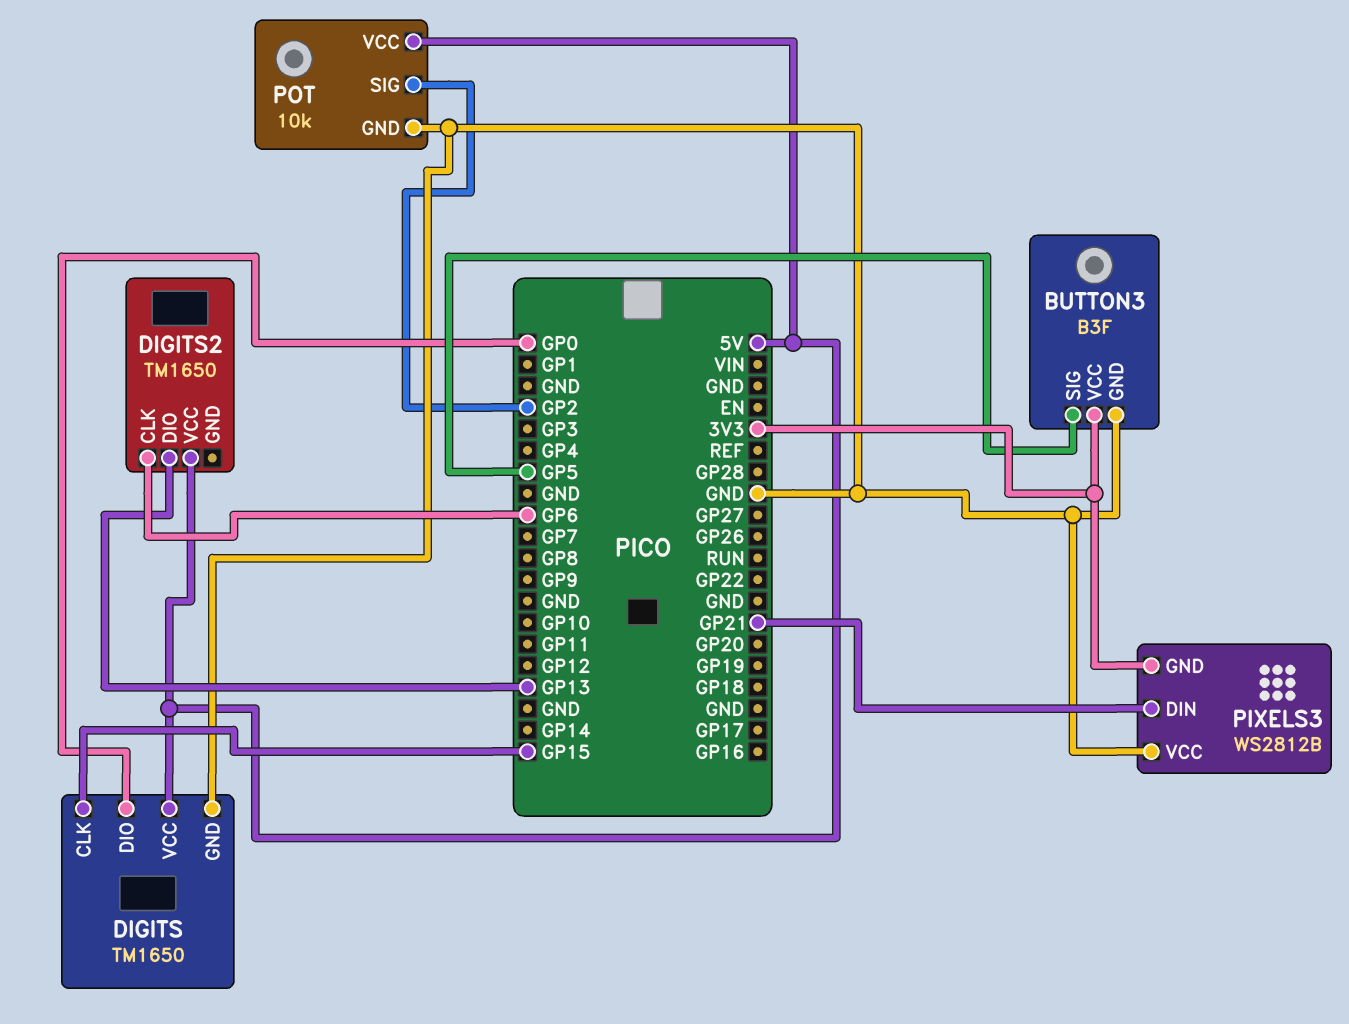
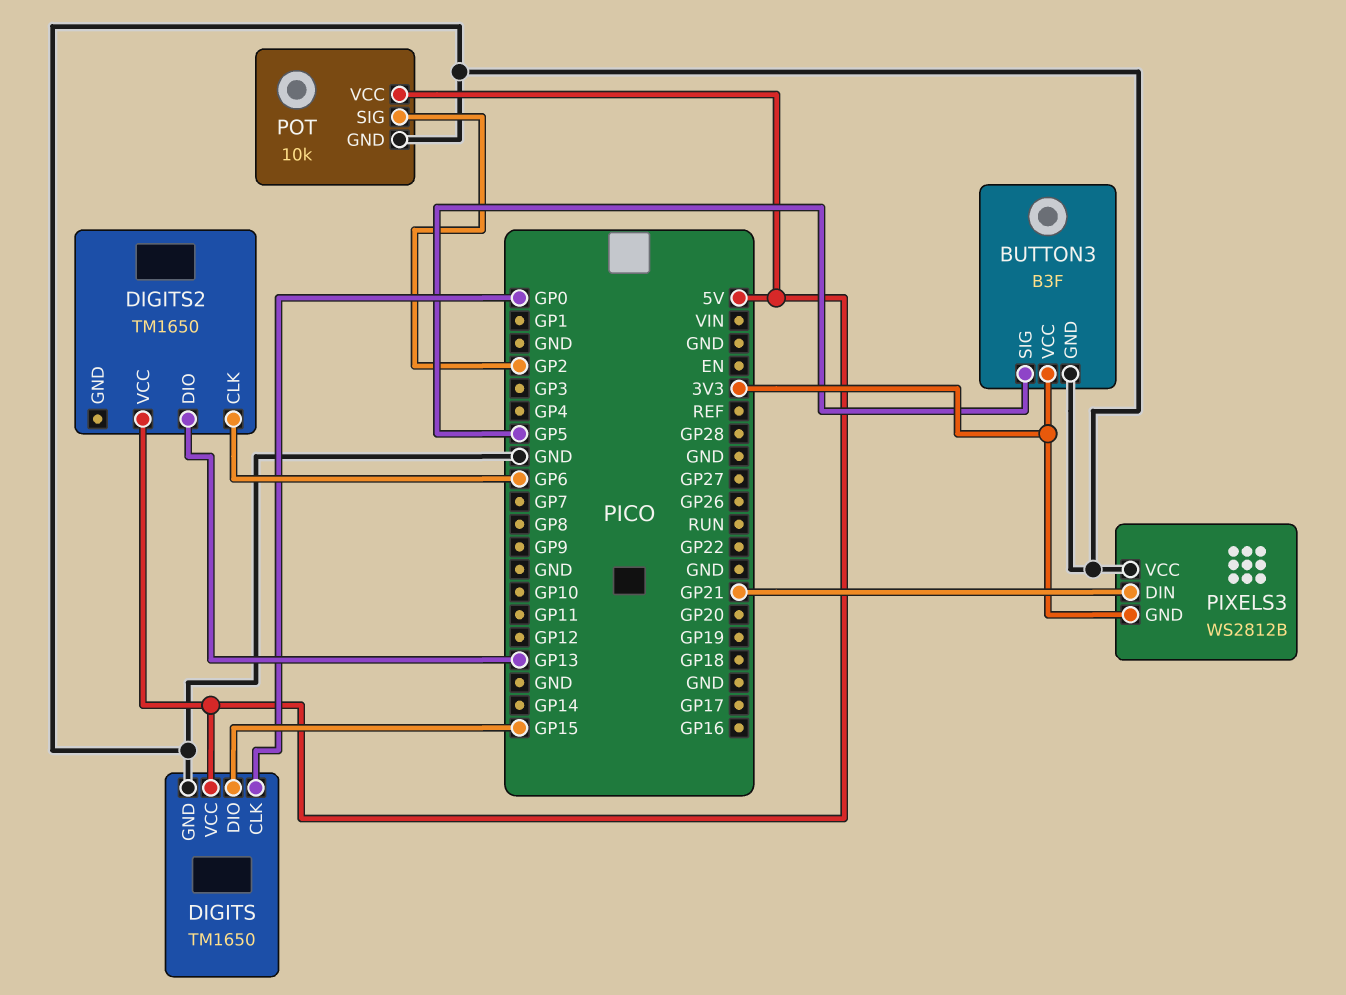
DIGITS pin CLK: GP15 -> GP0
DIGITS pin DIO: GP0 -> GP15

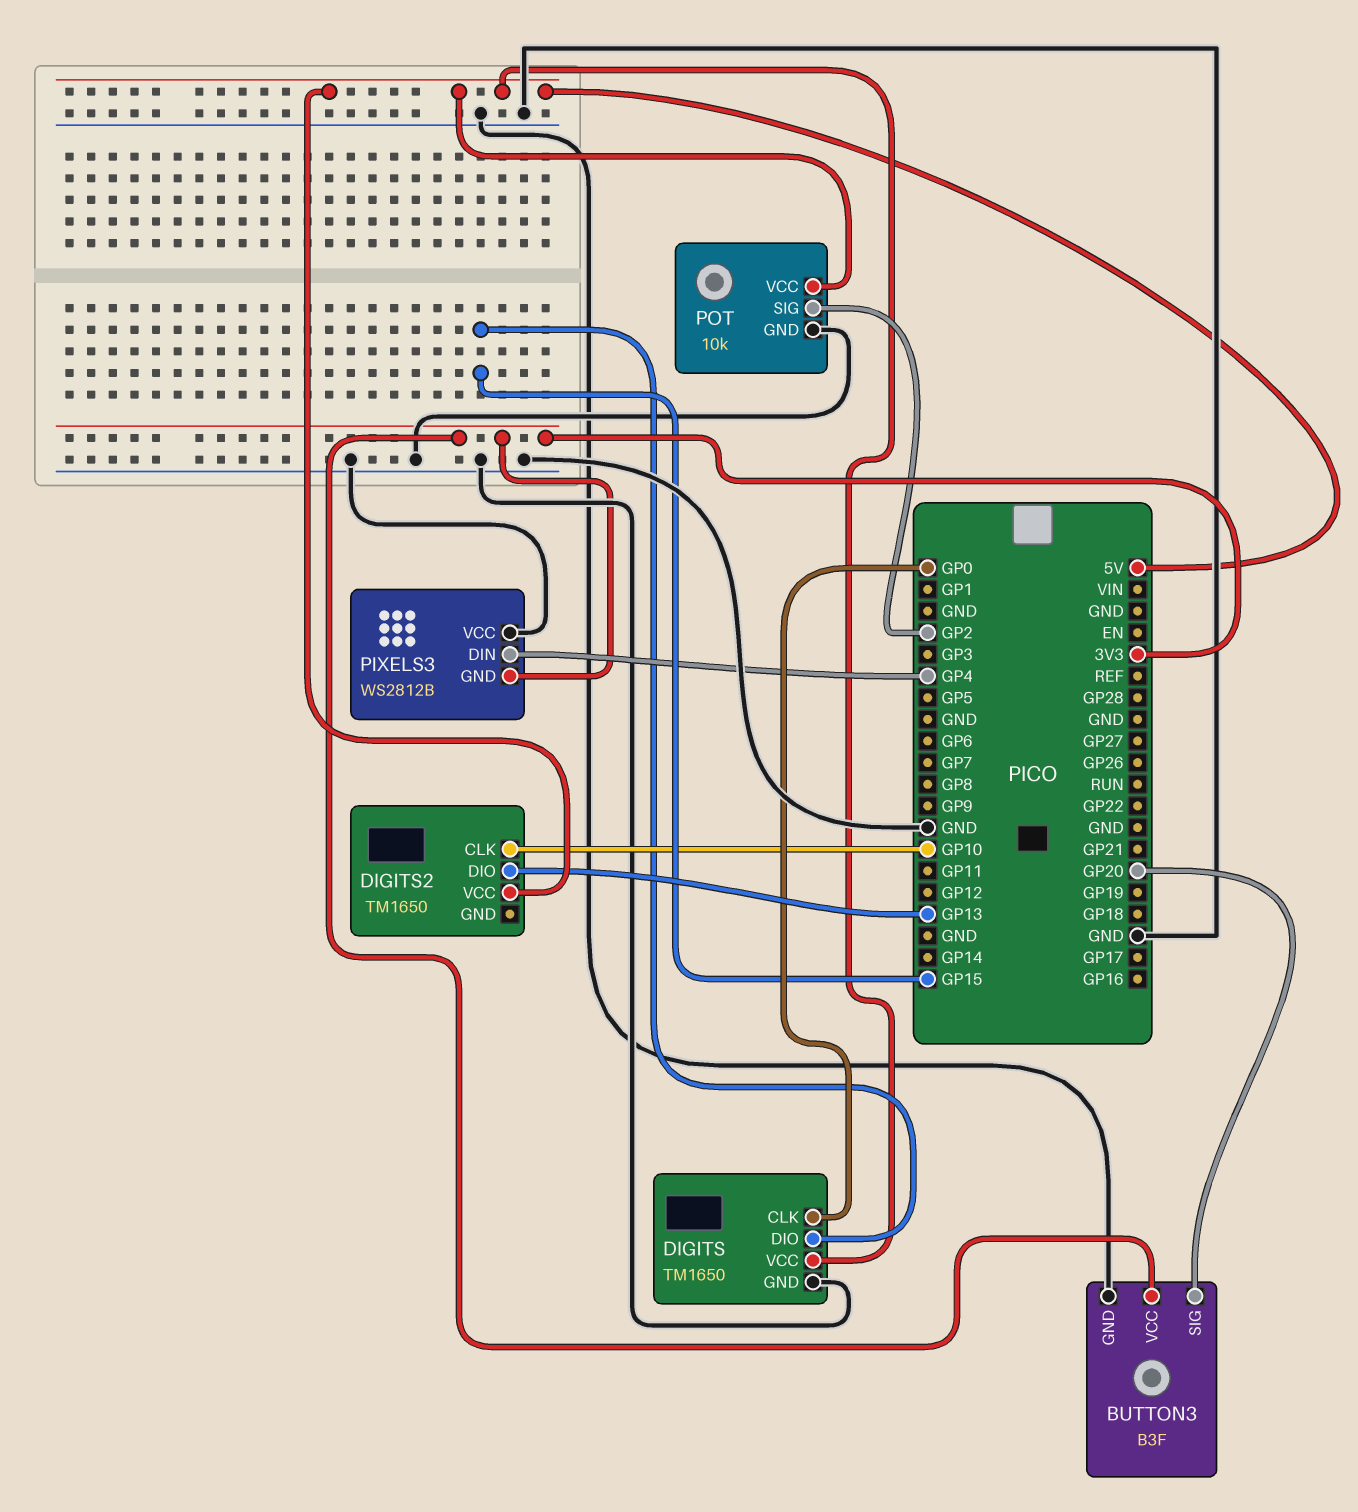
BUTTON3 pin SIG: GP5 -> GP20
DIGITS2 pin CLK: GP6 -> GP10
PIXELS3 pin DIN: GP21 -> GP4

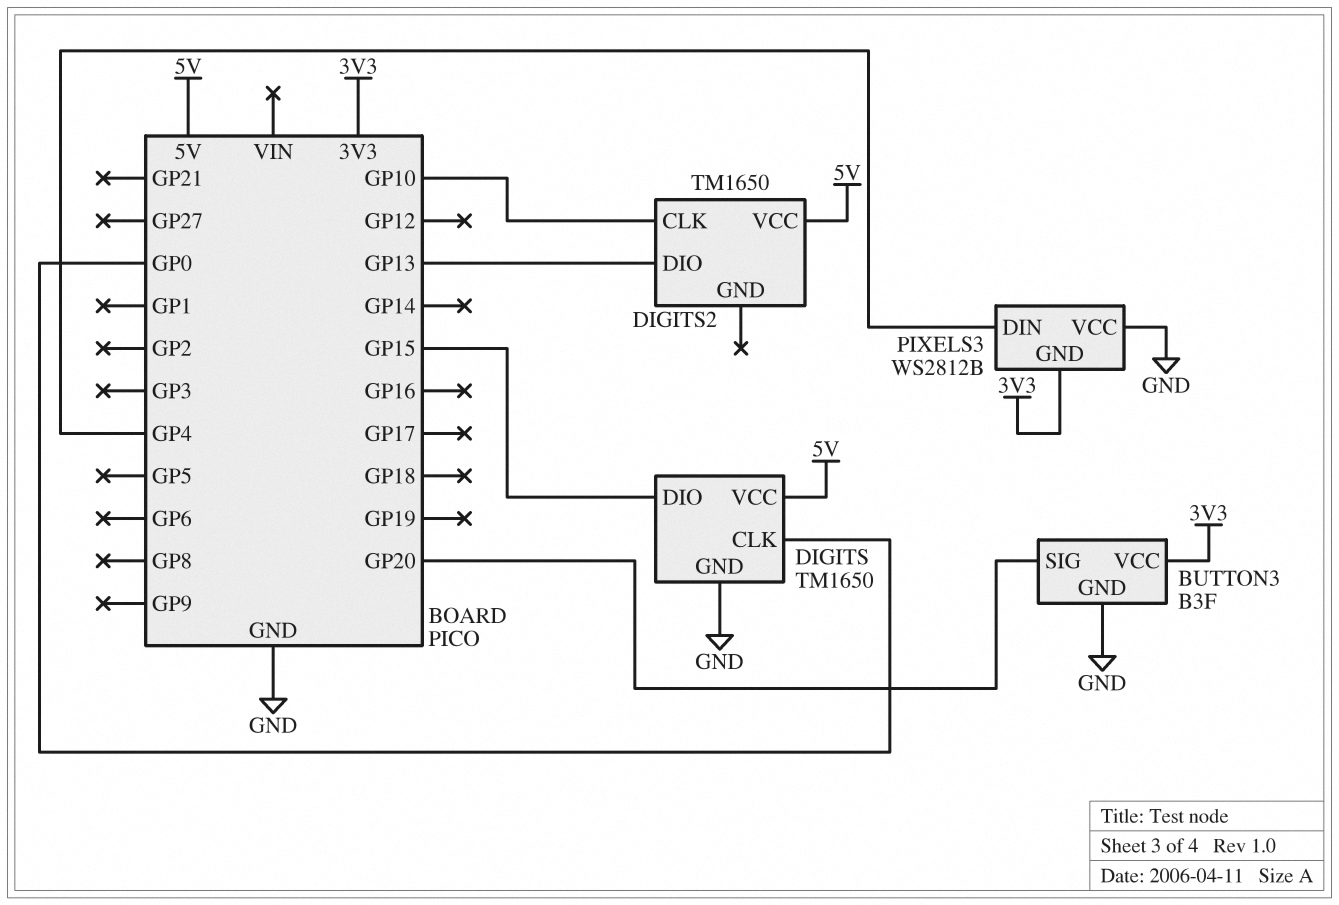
POT: 10k -> none
POT pin GND: GND -> none
POT pin SIG: GP2 -> none
POT pin VCC: 5V -> none

